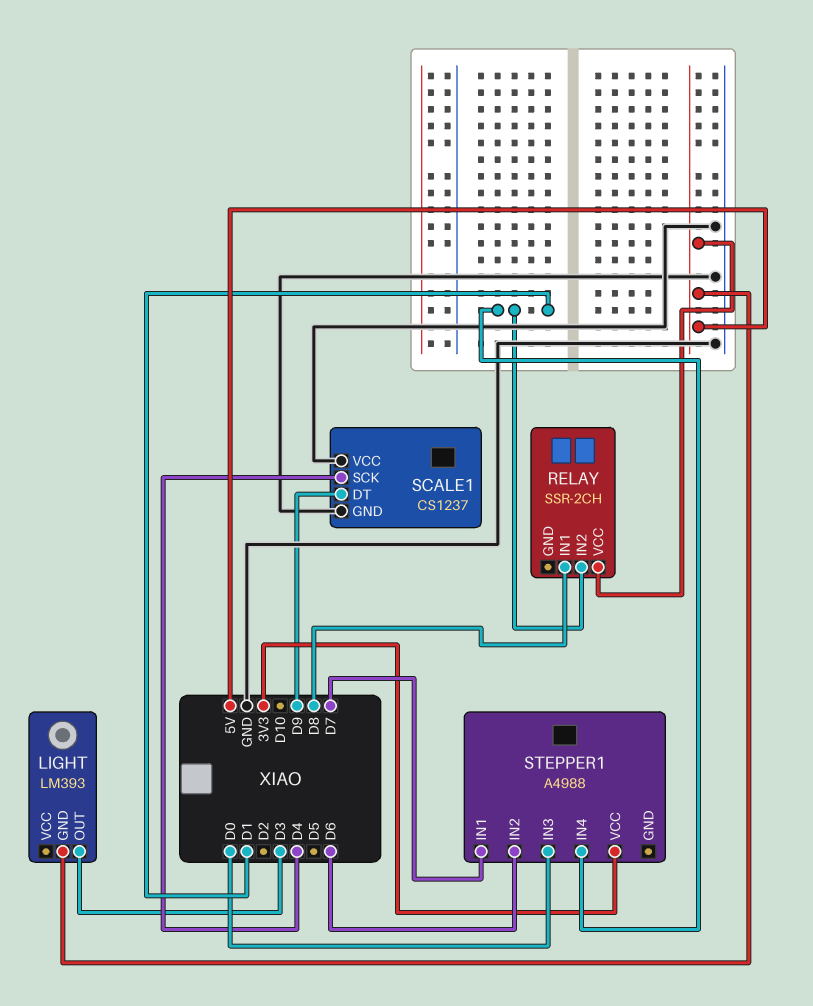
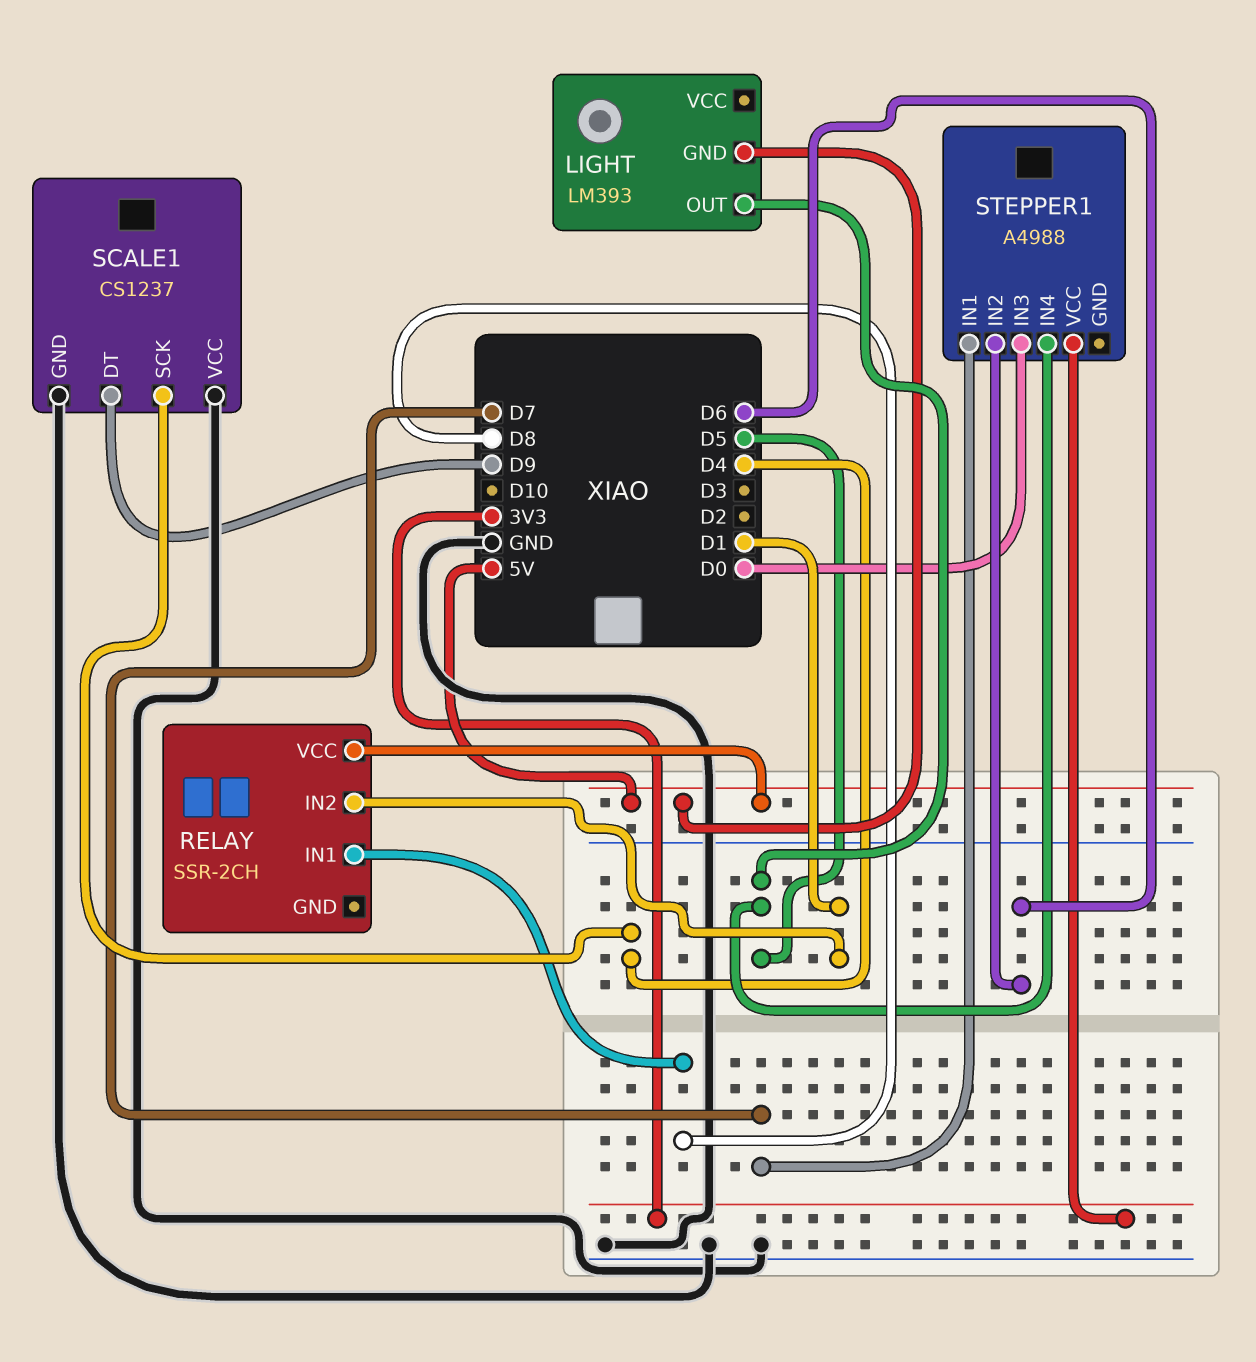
LIGHT pin OUT: D3 -> D5
STEPPER1 pin IN4: D1 -> D5

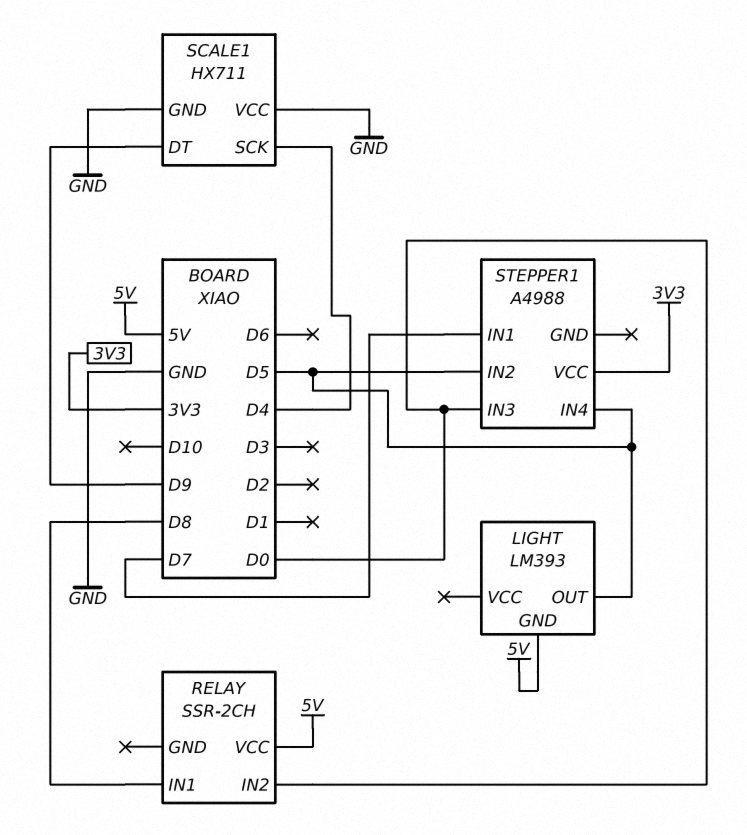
RELAY pin IN2: D1 -> D0
SCALE1: CS1237 -> HX711
STEPPER1 pin IN2: D6 -> D5

